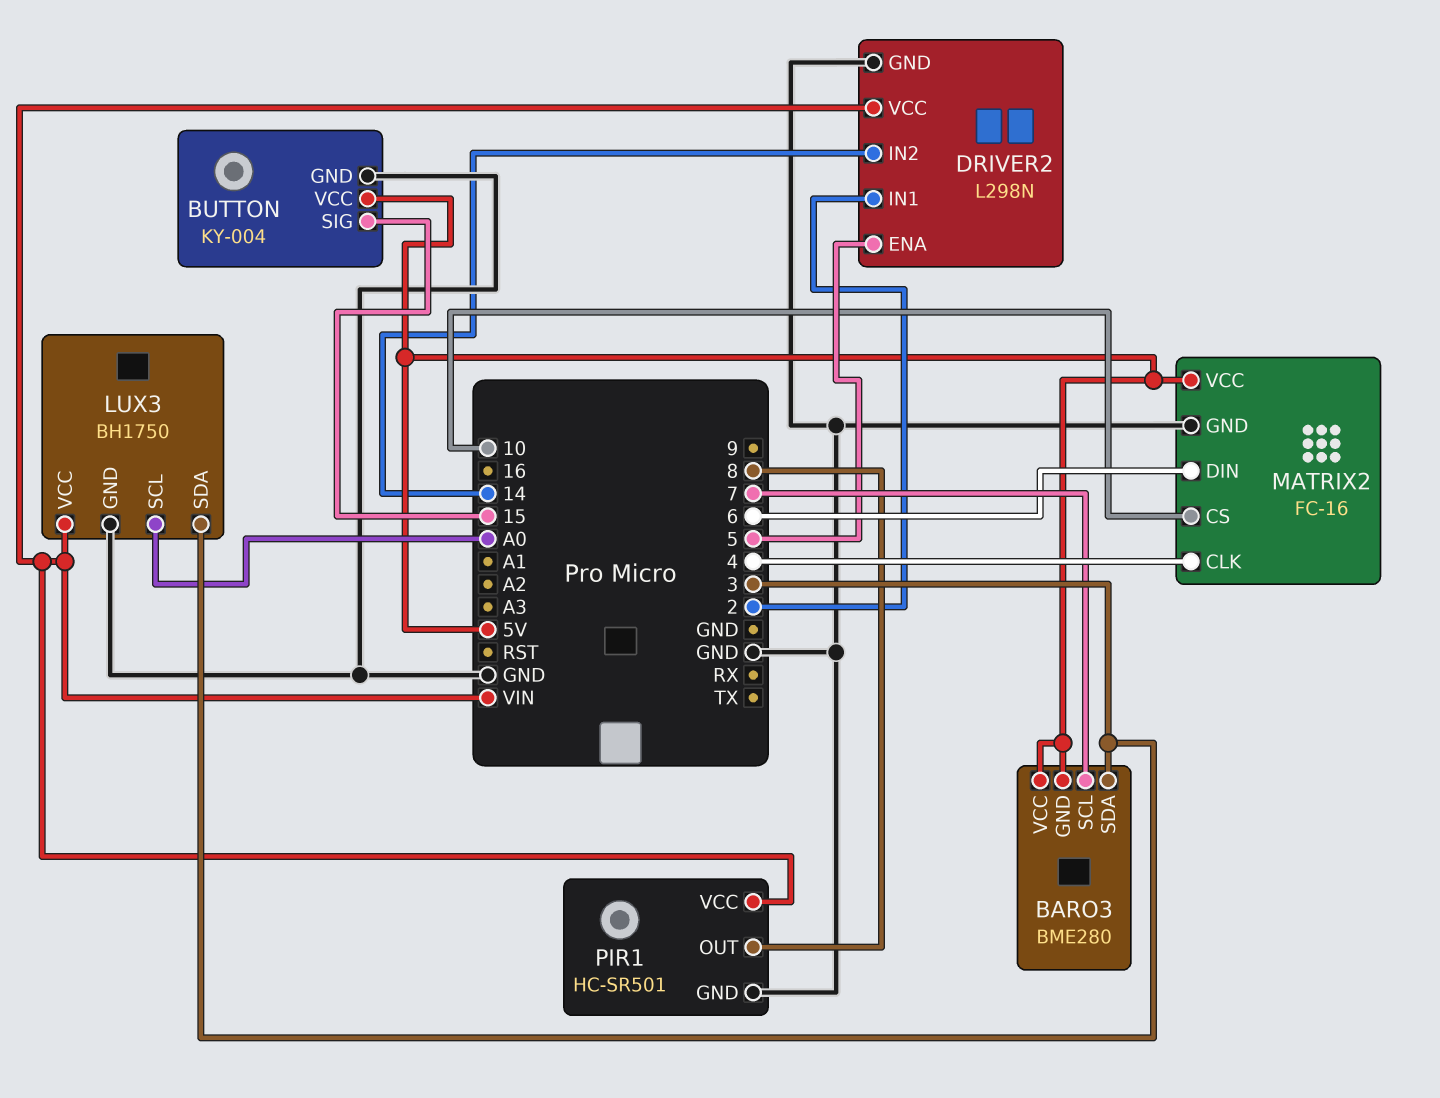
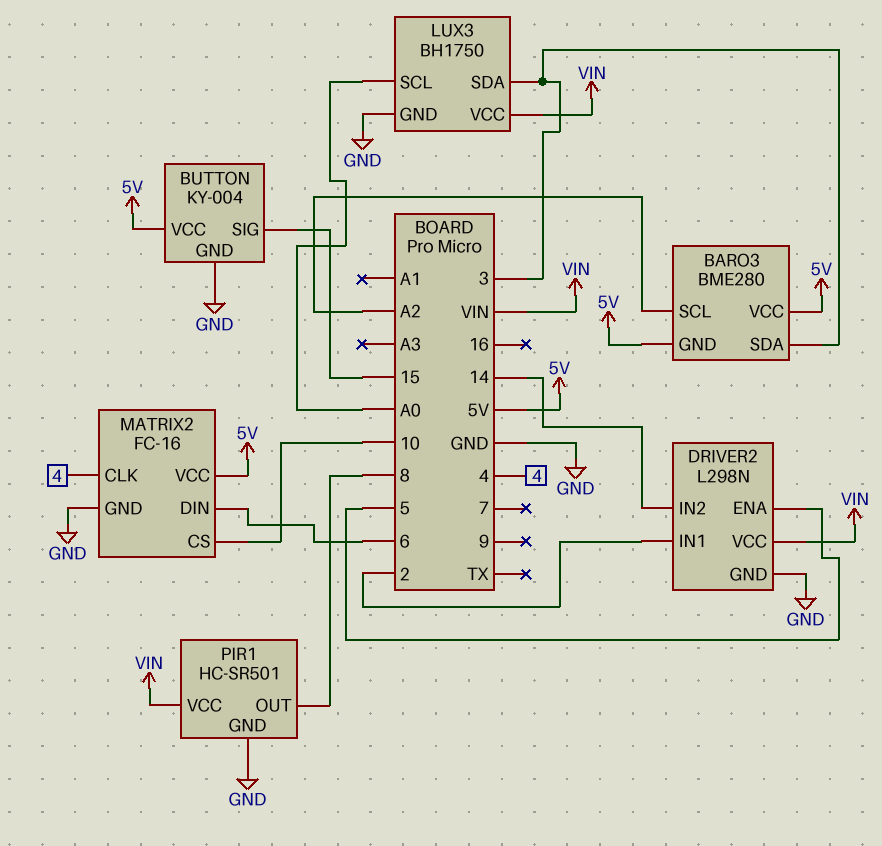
BARO3 pin SCL: 7 -> A2

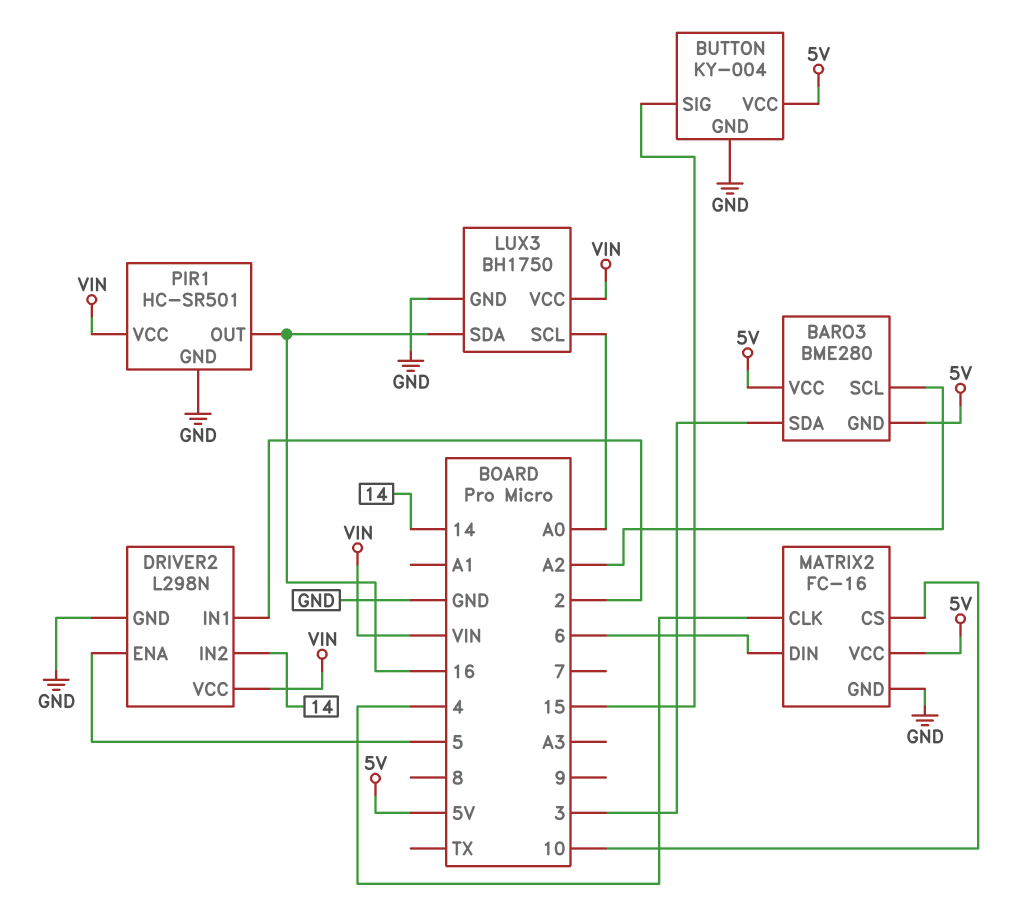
LUX3 pin SDA: 3 -> 16
PIR1 pin OUT: 8 -> 16

